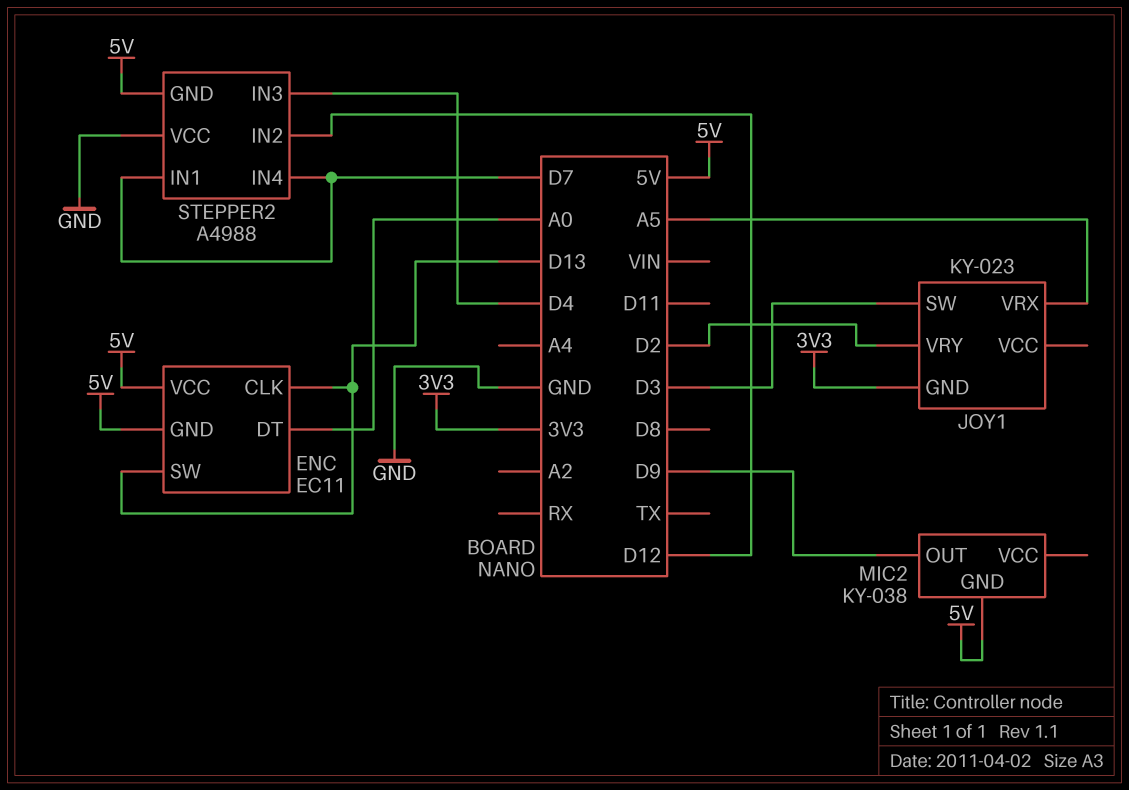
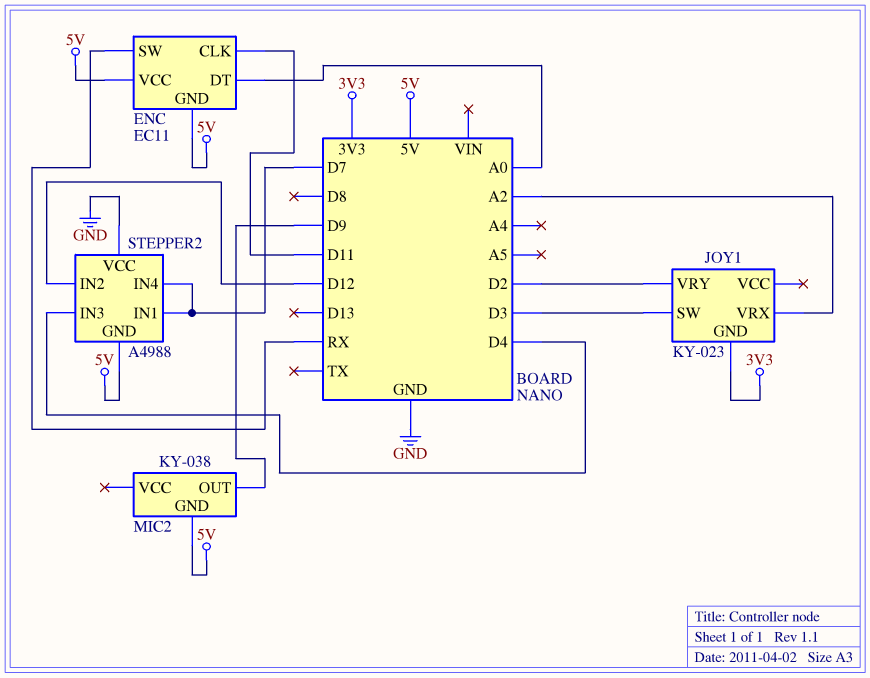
ENC pin CLK: D13 -> D11
ENC pin SW: D13 -> RX
JOY1 pin VRX: A5 -> A2

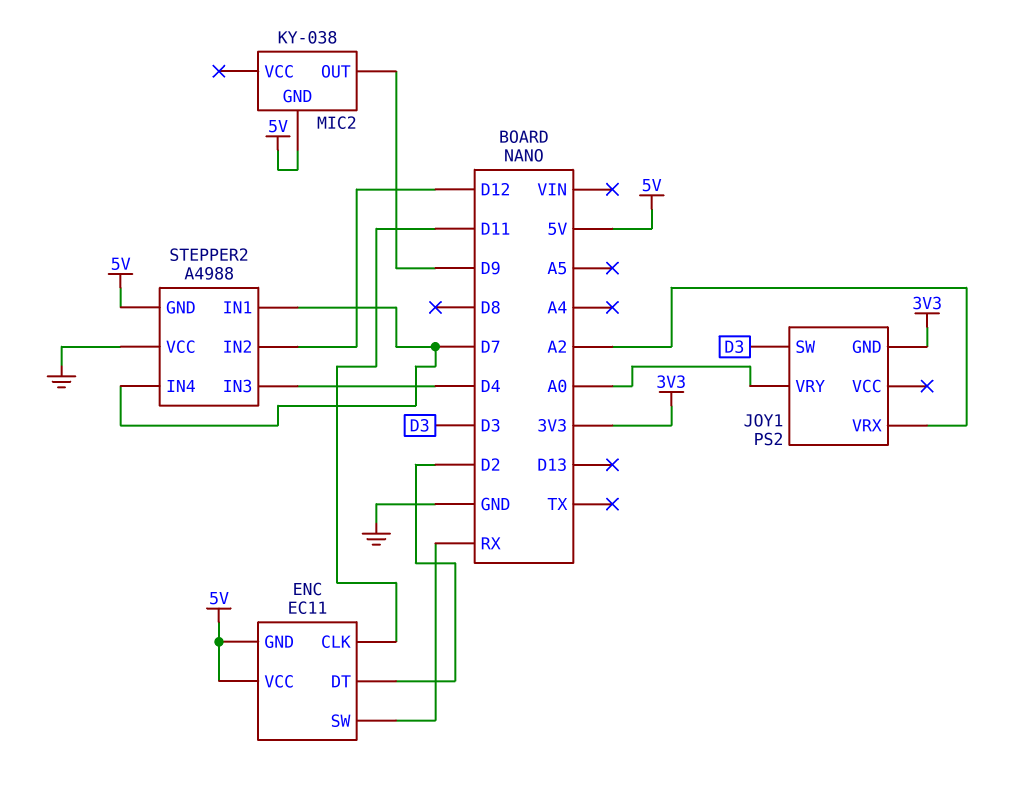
ENC pin DT: A0 -> D2
JOY1: KY-023 -> PS2
JOY1 pin VRY: D2 -> A0

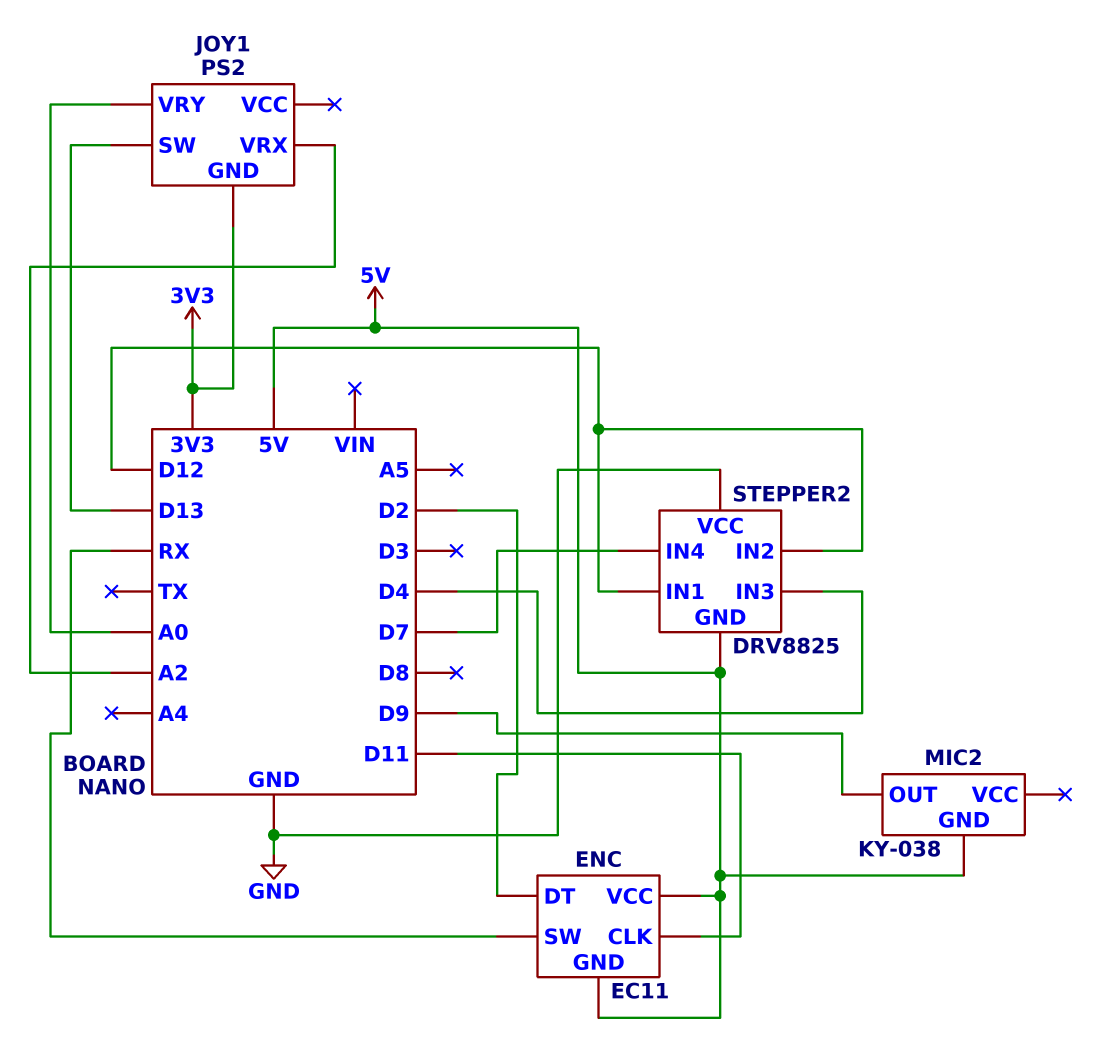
JOY1 pin SW: D3 -> D13
STEPPER2: A4988 -> DRV8825
STEPPER2 pin IN1: D7 -> D12

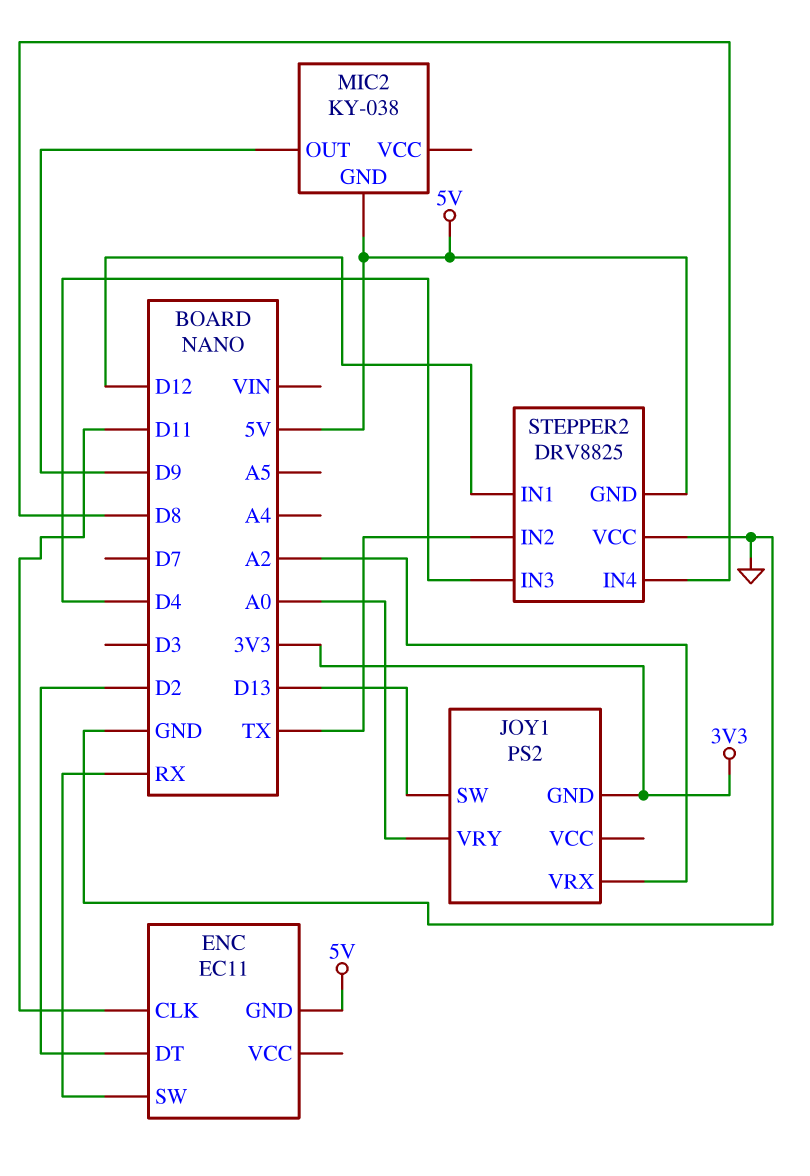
ENC pin VCC: 5V -> none
STEPPER2 pin IN2: D12 -> TX
STEPPER2 pin IN4: D7 -> D8

